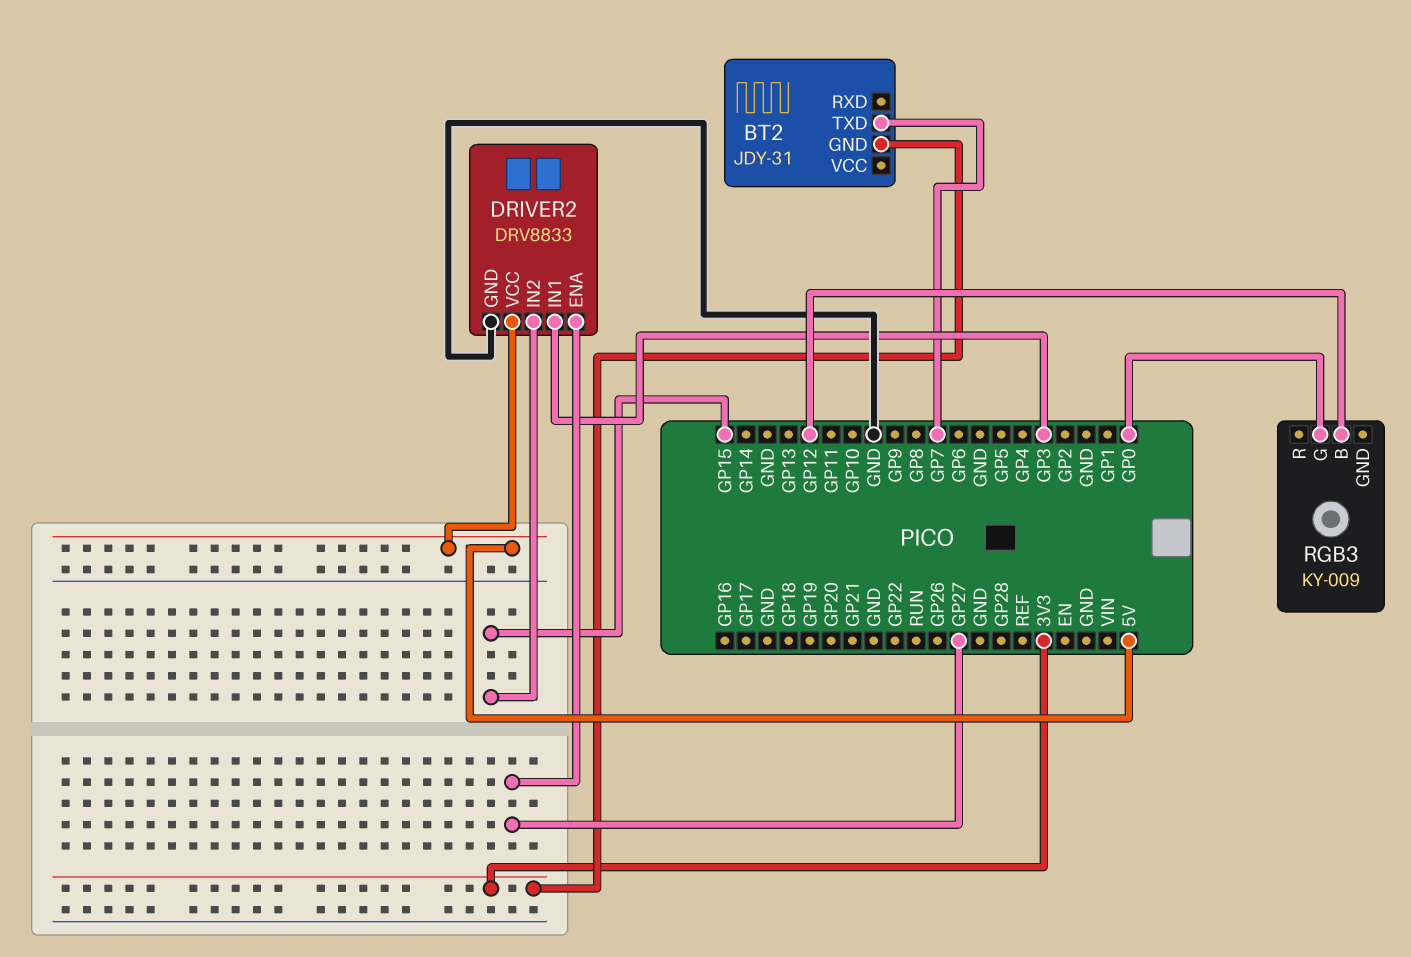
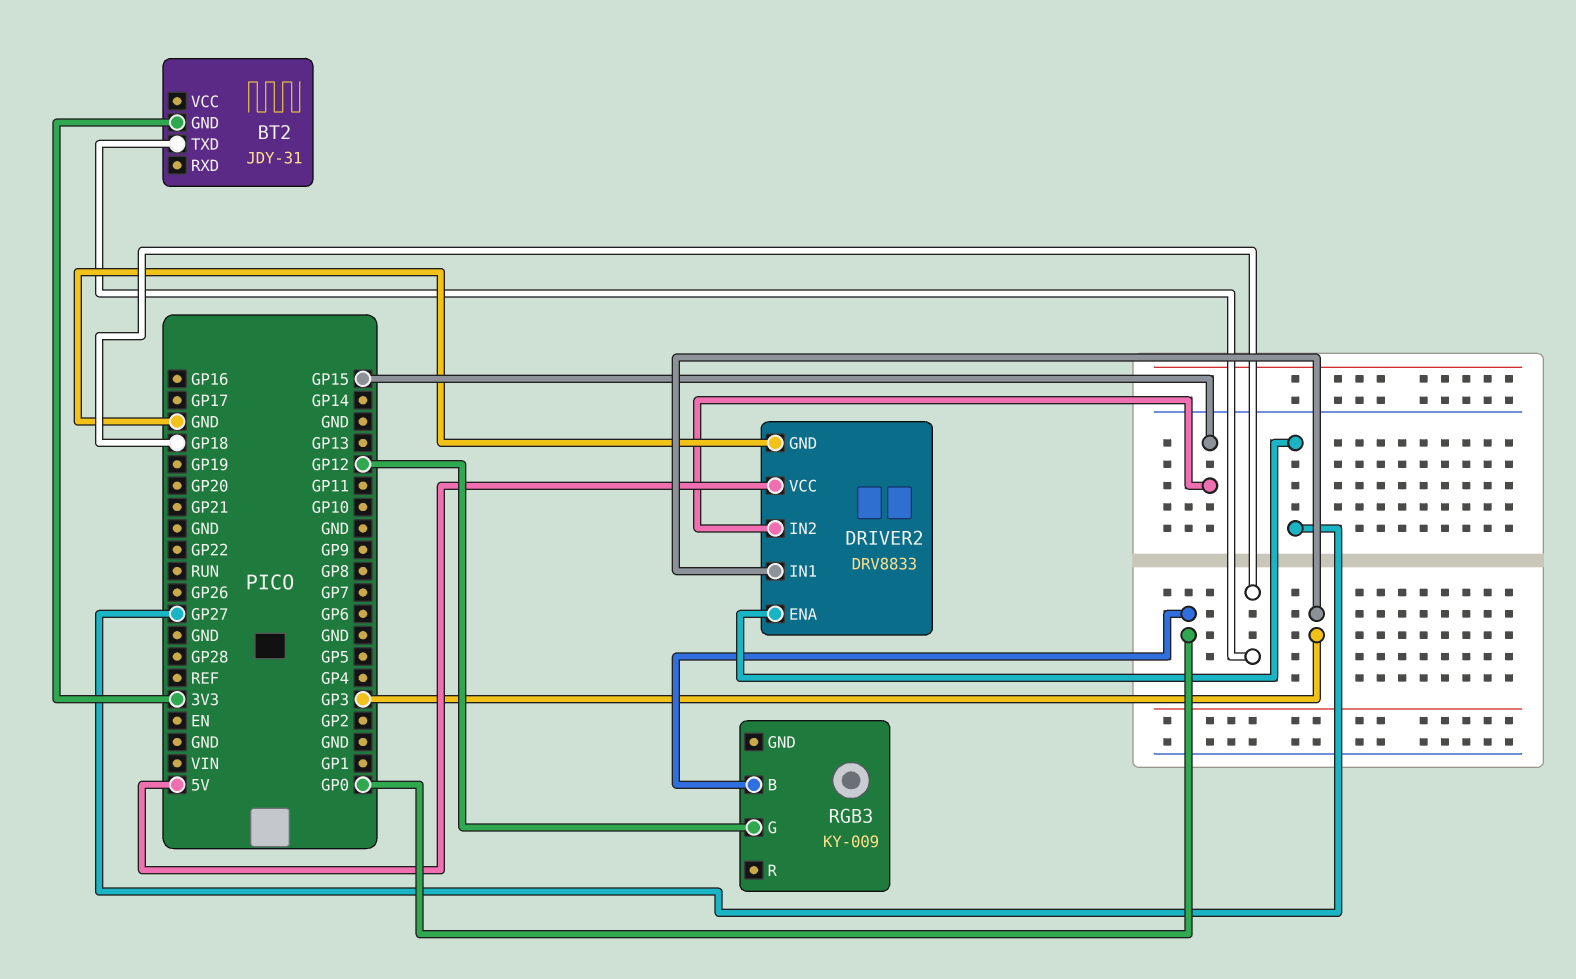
BT2 pin TXD: GP7 -> GP18
RGB3 pin B: GP12 -> GP0
RGB3 pin G: GP0 -> GP12

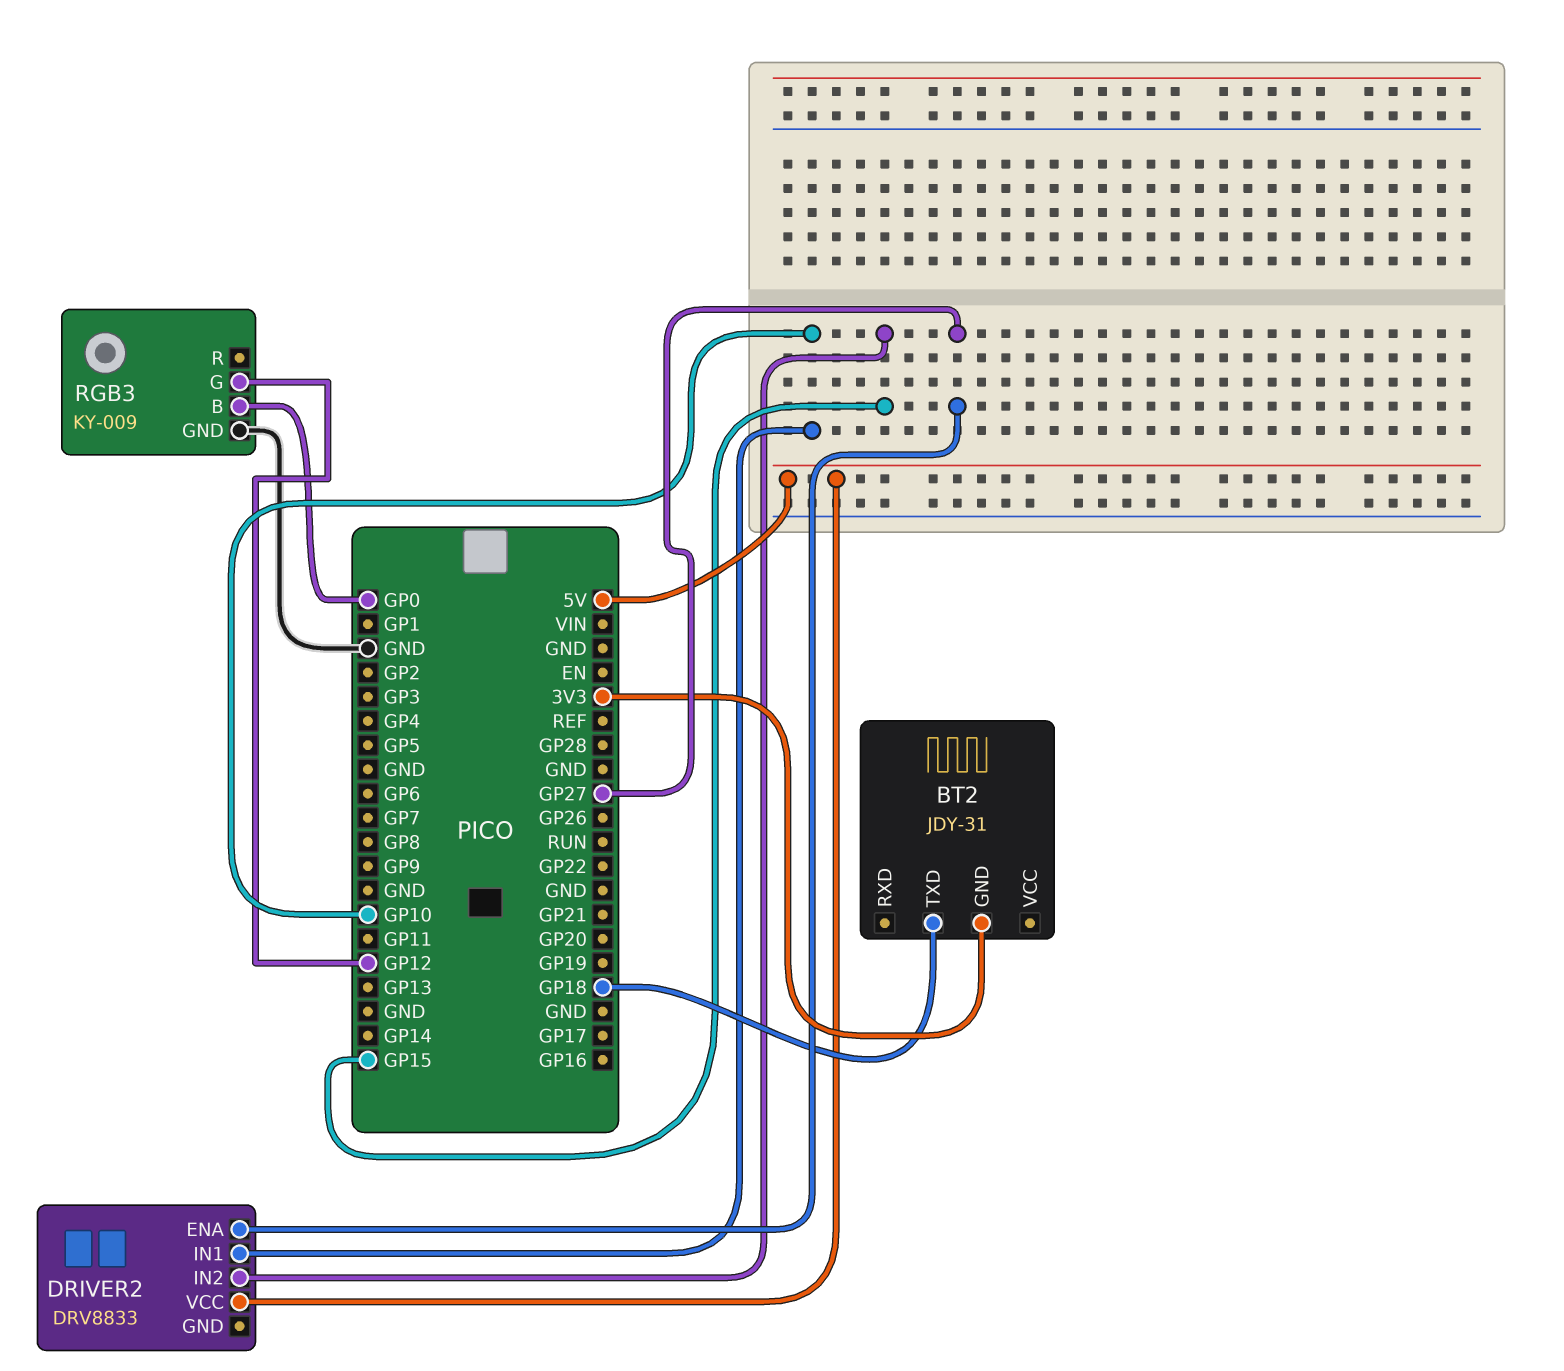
DRIVER2 pin GND: GND -> none
DRIVER2 pin IN1: GP3 -> GP10
RGB3 pin GND: none -> GND

